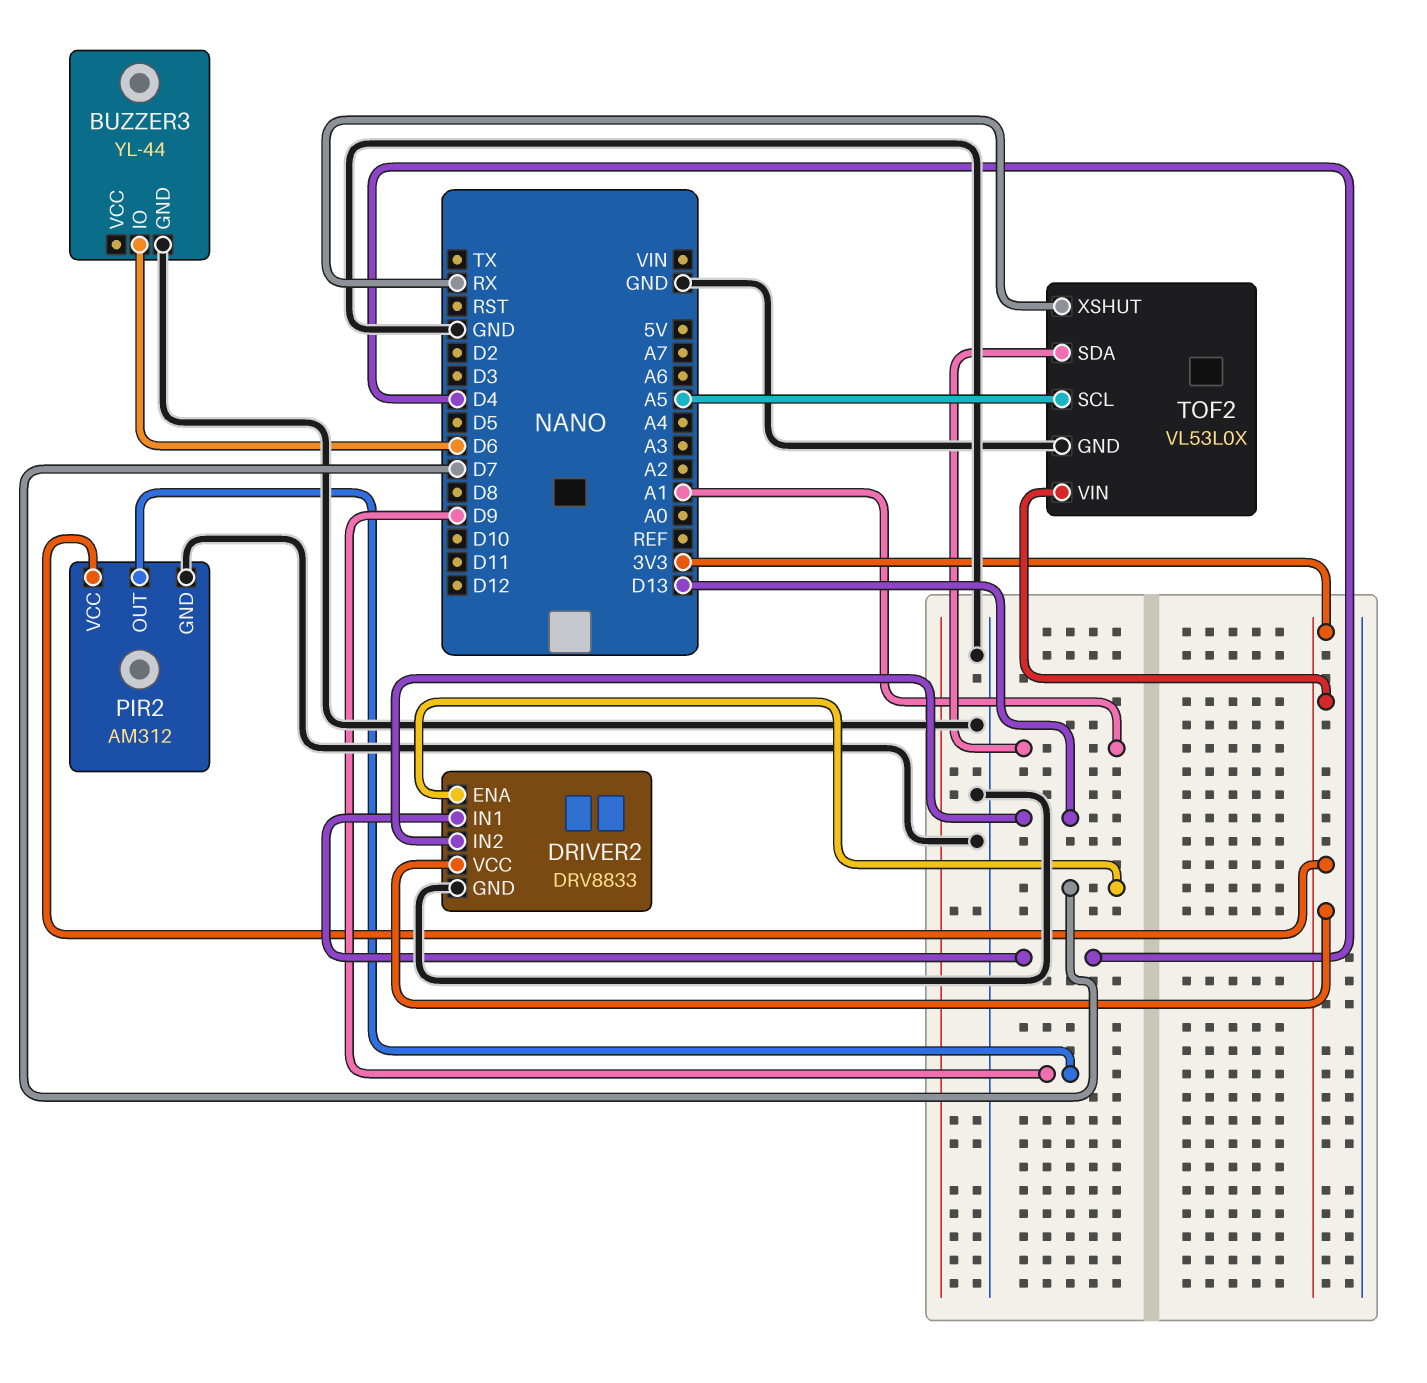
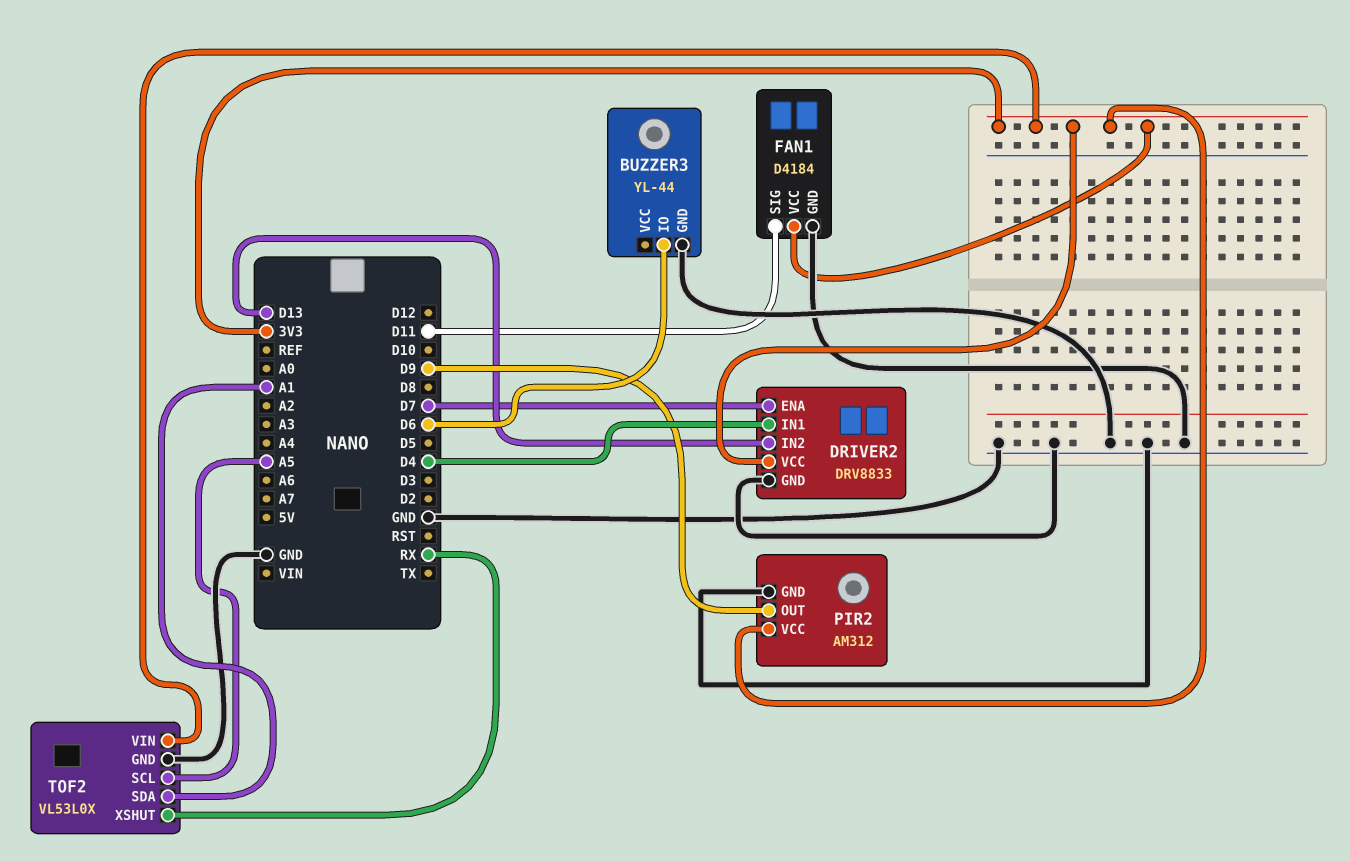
FAN1: none -> D4184
FAN1 pin GND: none -> GND
FAN1 pin SIG: none -> D11
FAN1 pin VCC: none -> 3V3

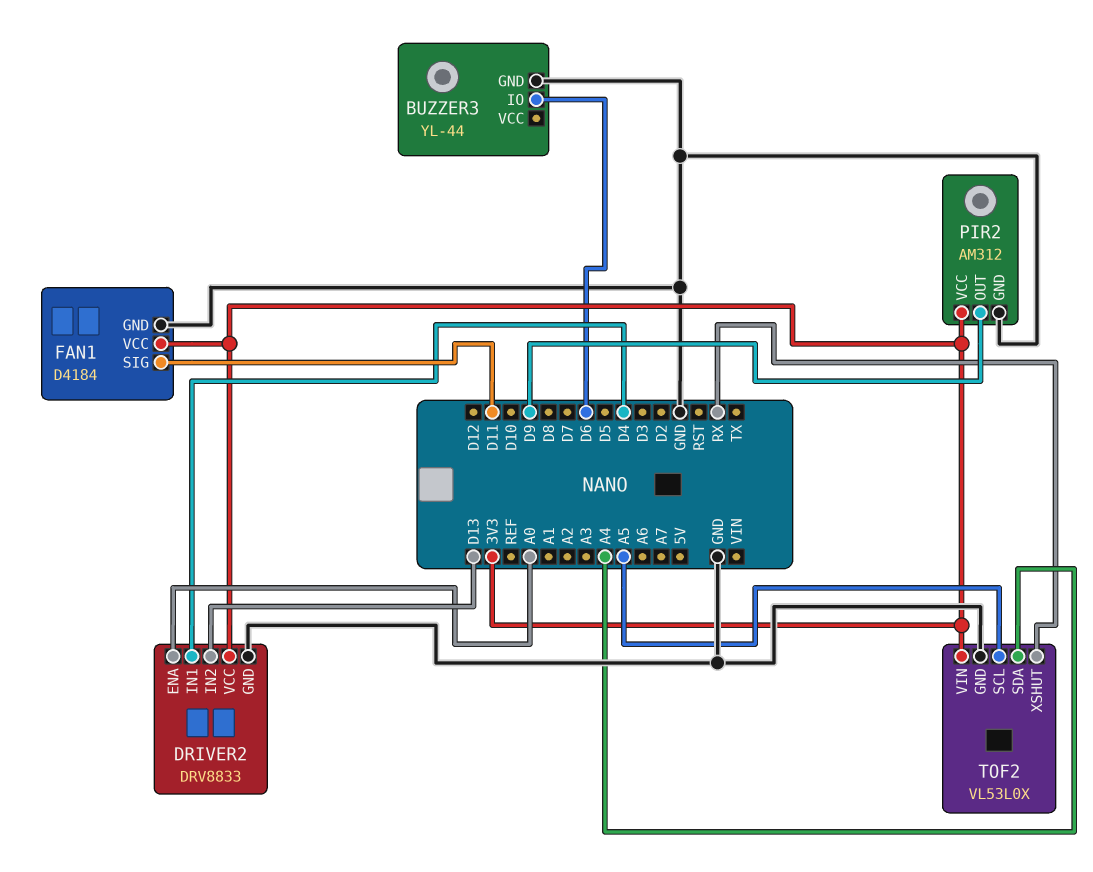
DRIVER2 pin ENA: D7 -> A0
TOF2 pin SDA: A1 -> A4

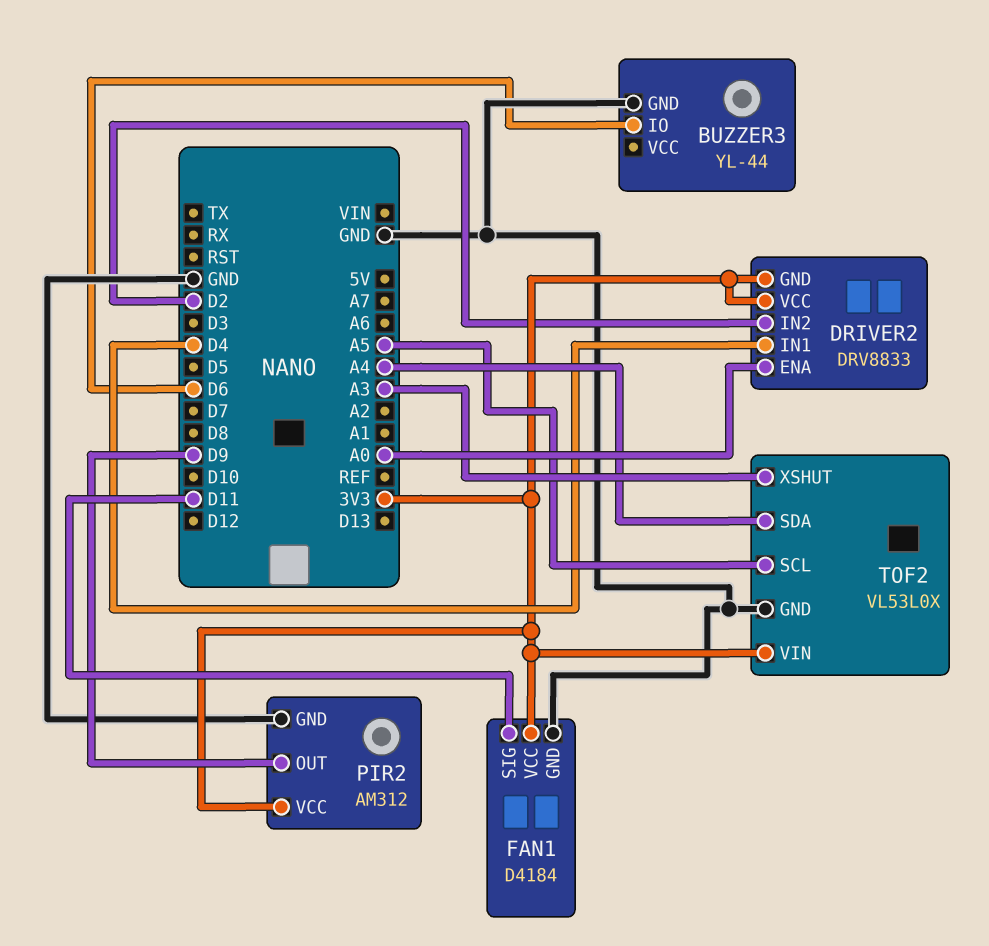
DRIVER2 pin GND: GND -> 3V3
DRIVER2 pin IN2: D13 -> D2
TOF2 pin XSHUT: RX -> A3

